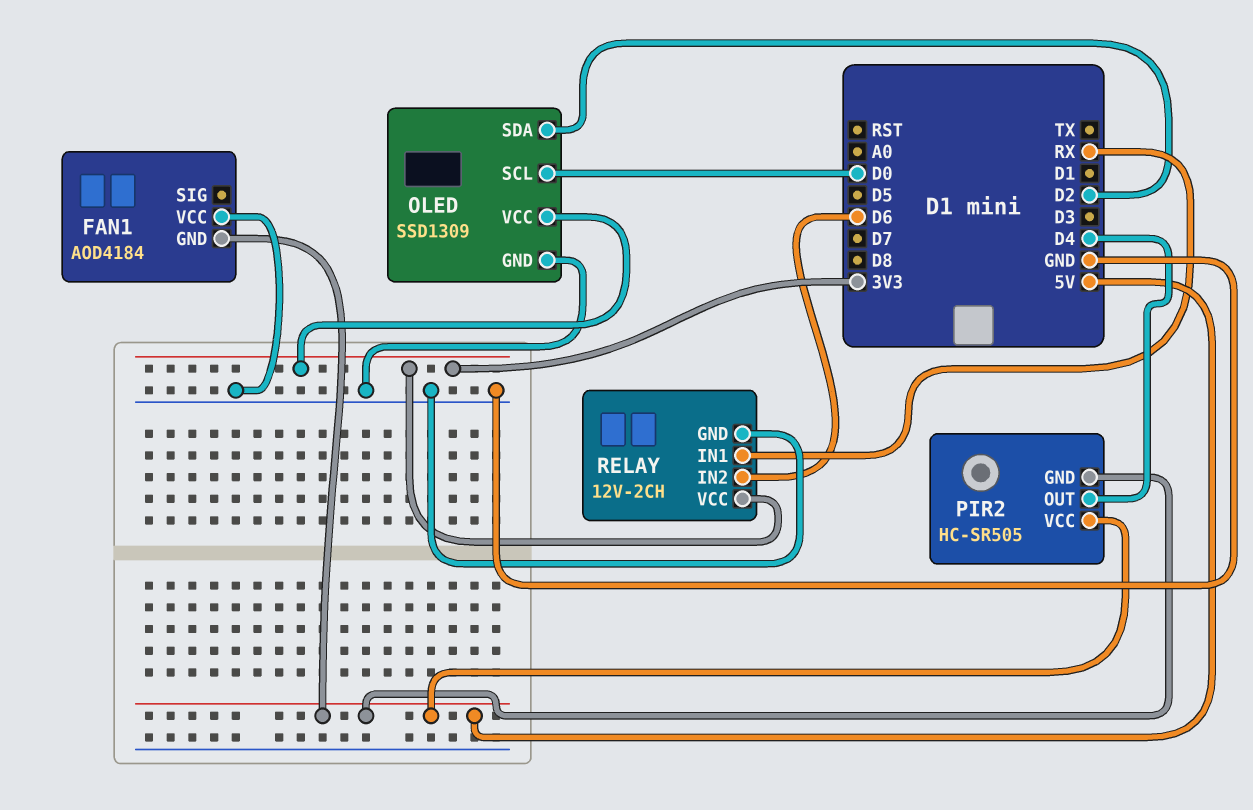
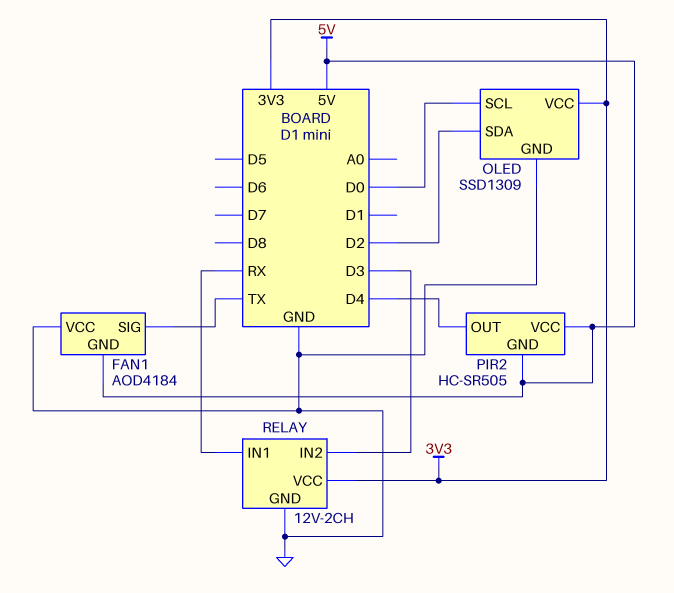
FAN1 pin SIG: none -> TX
RELAY pin IN2: D6 -> D3

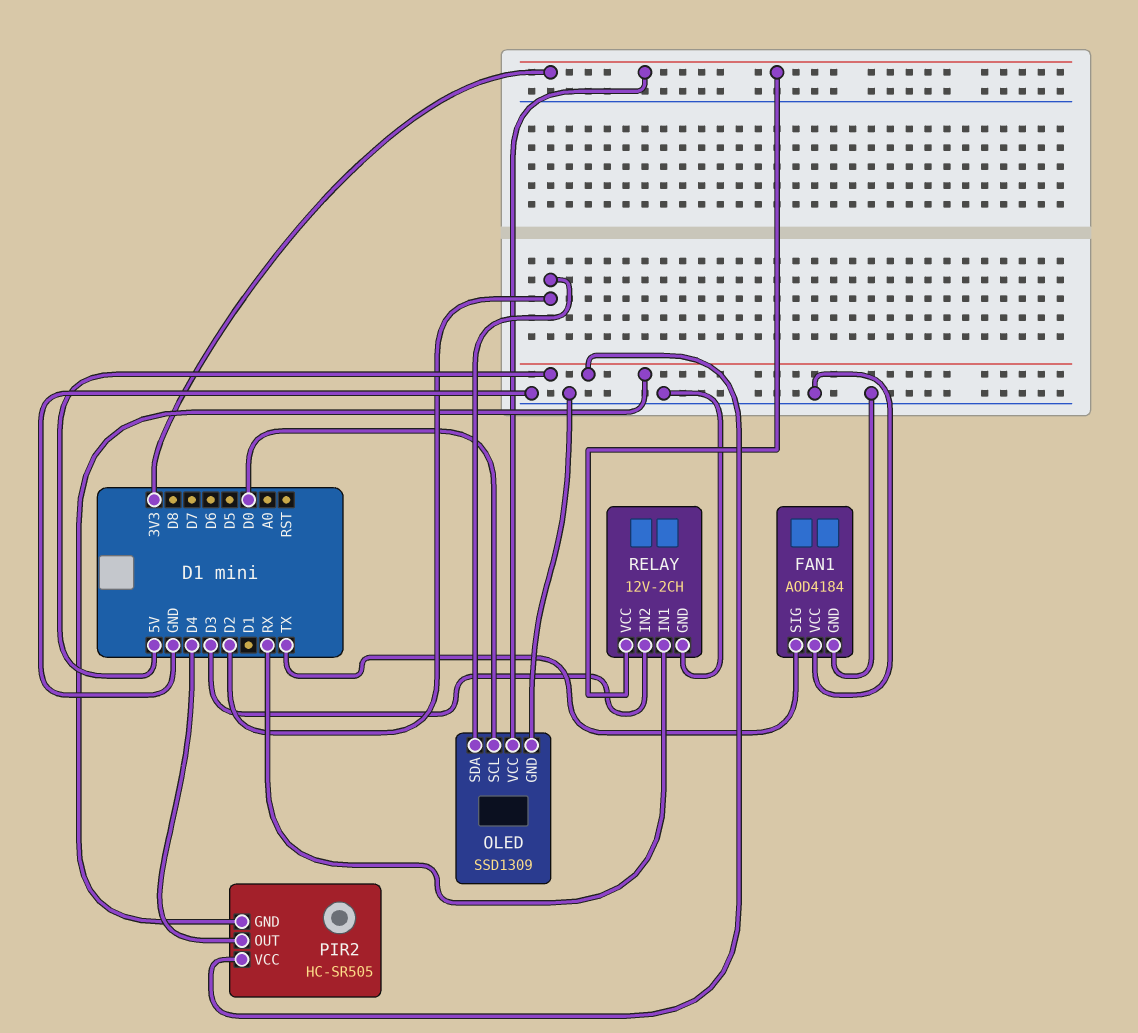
FAN1 pin GND: 5V -> GND

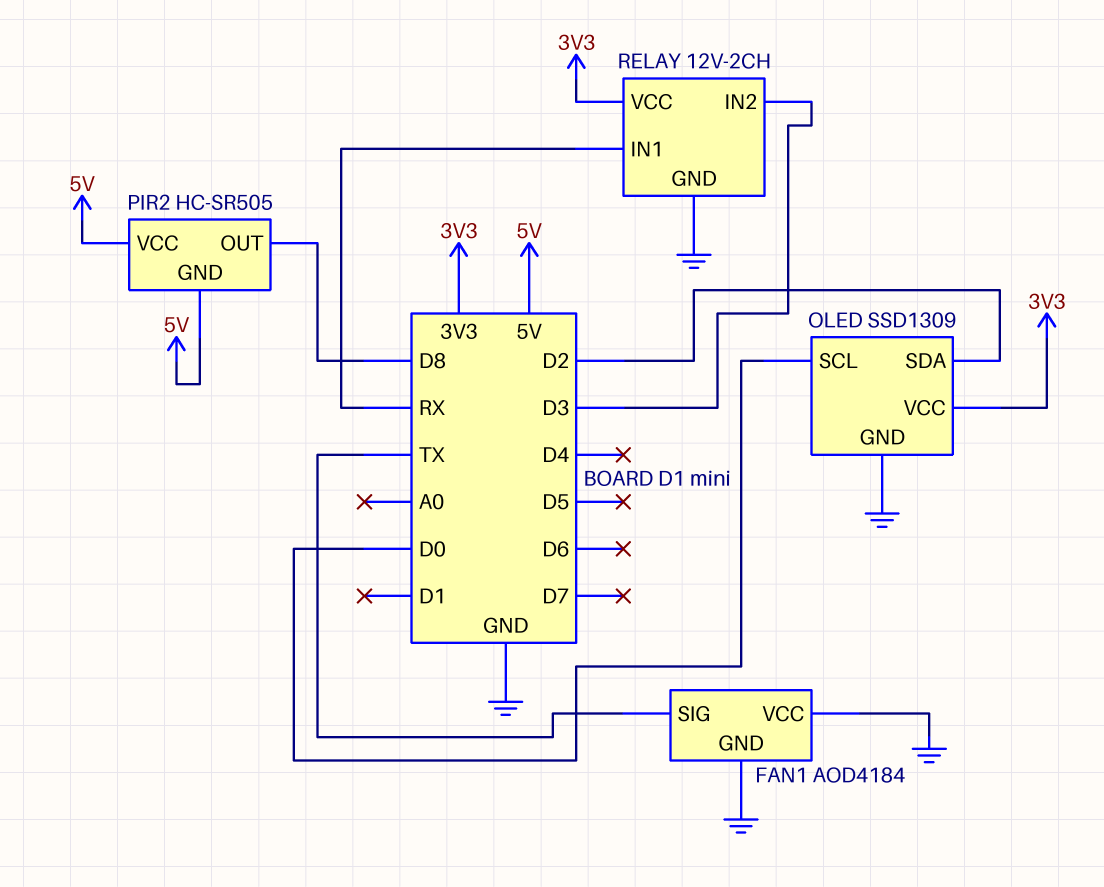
PIR2 pin OUT: D4 -> D8

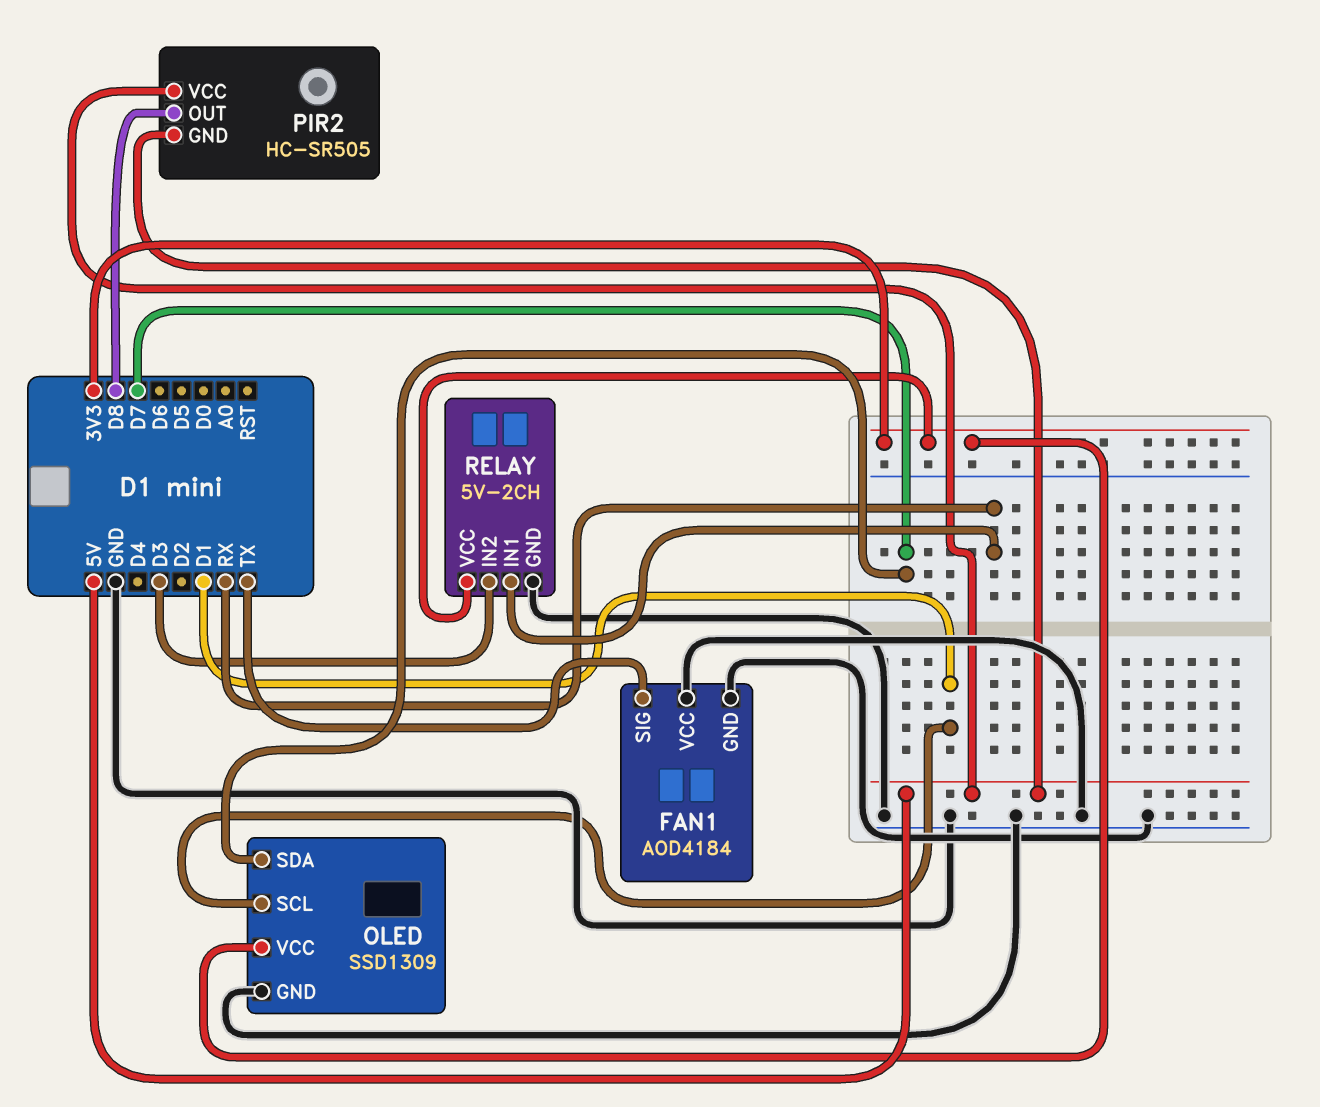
OLED pin SCL: D0 -> D1
OLED pin SDA: D2 -> D7
RELAY: 12V-2CH -> 5V-2CH

